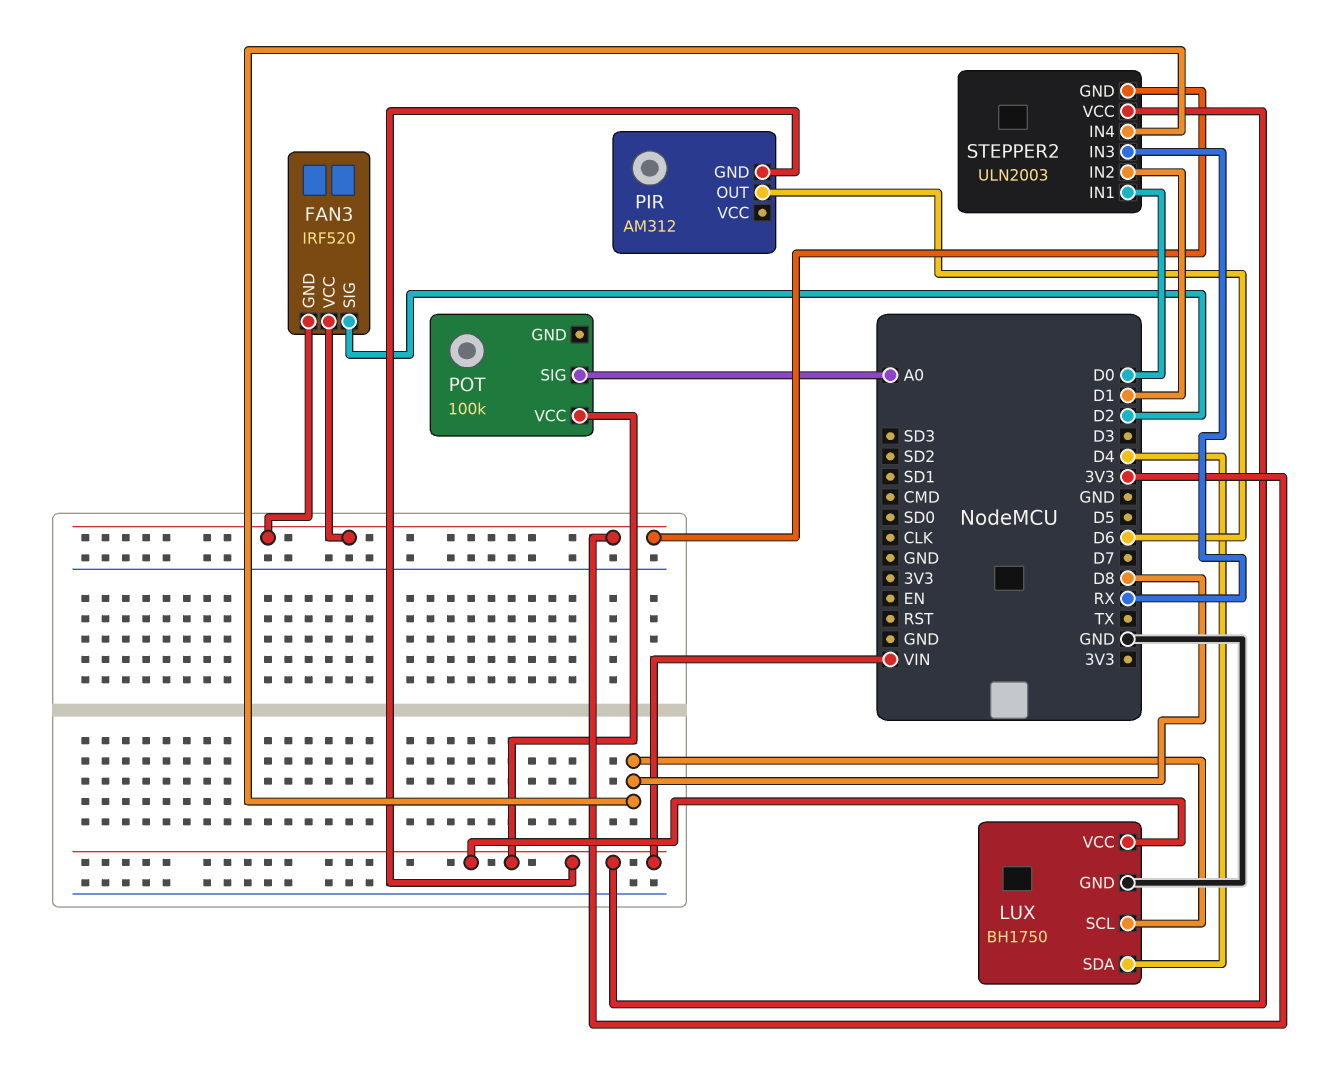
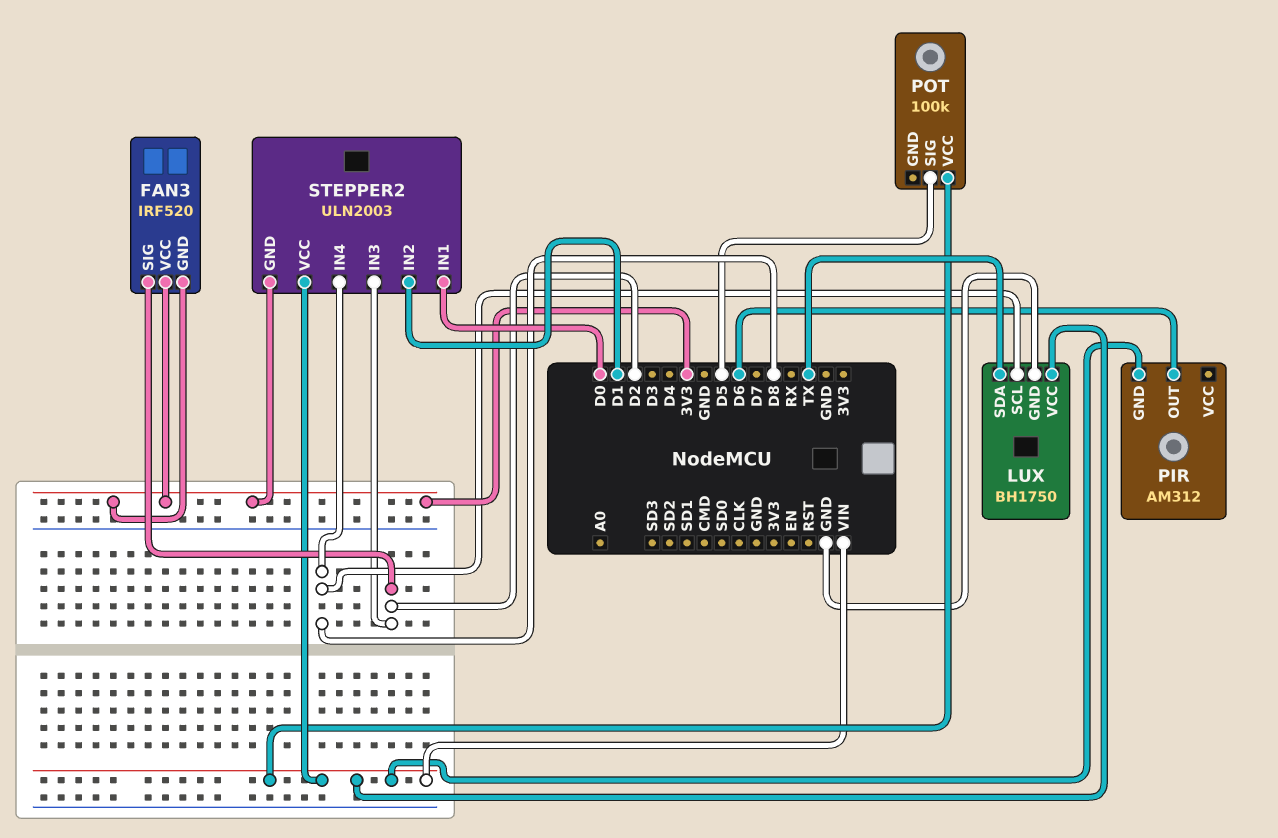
LUX pin SDA: D4 -> TX
POT pin SIG: A0 -> D5
STEPPER2 pin IN3: RX -> D2

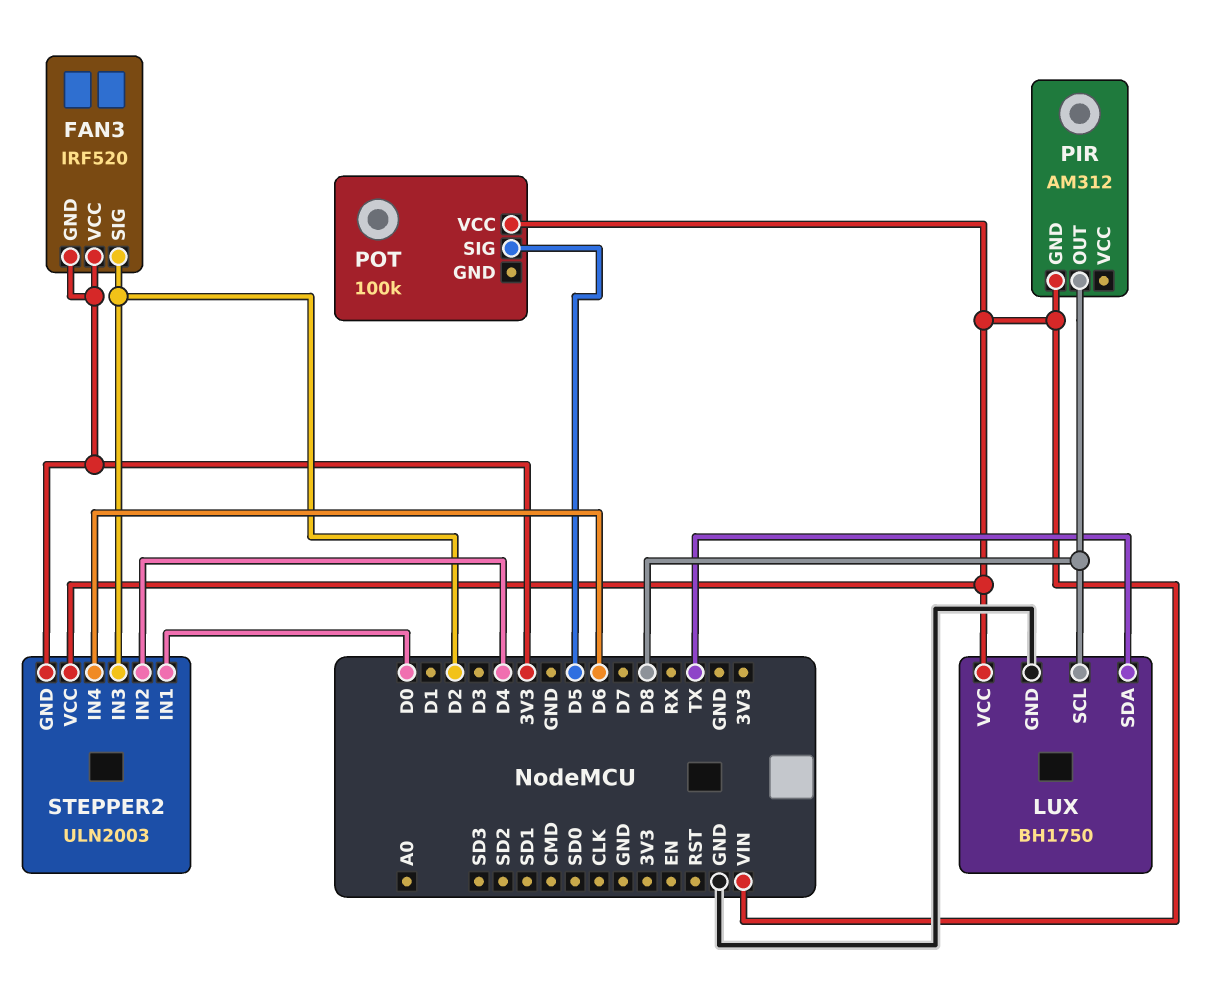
PIR pin OUT: D6 -> D8
STEPPER2 pin IN2: D1 -> D4
STEPPER2 pin IN4: D8 -> D6

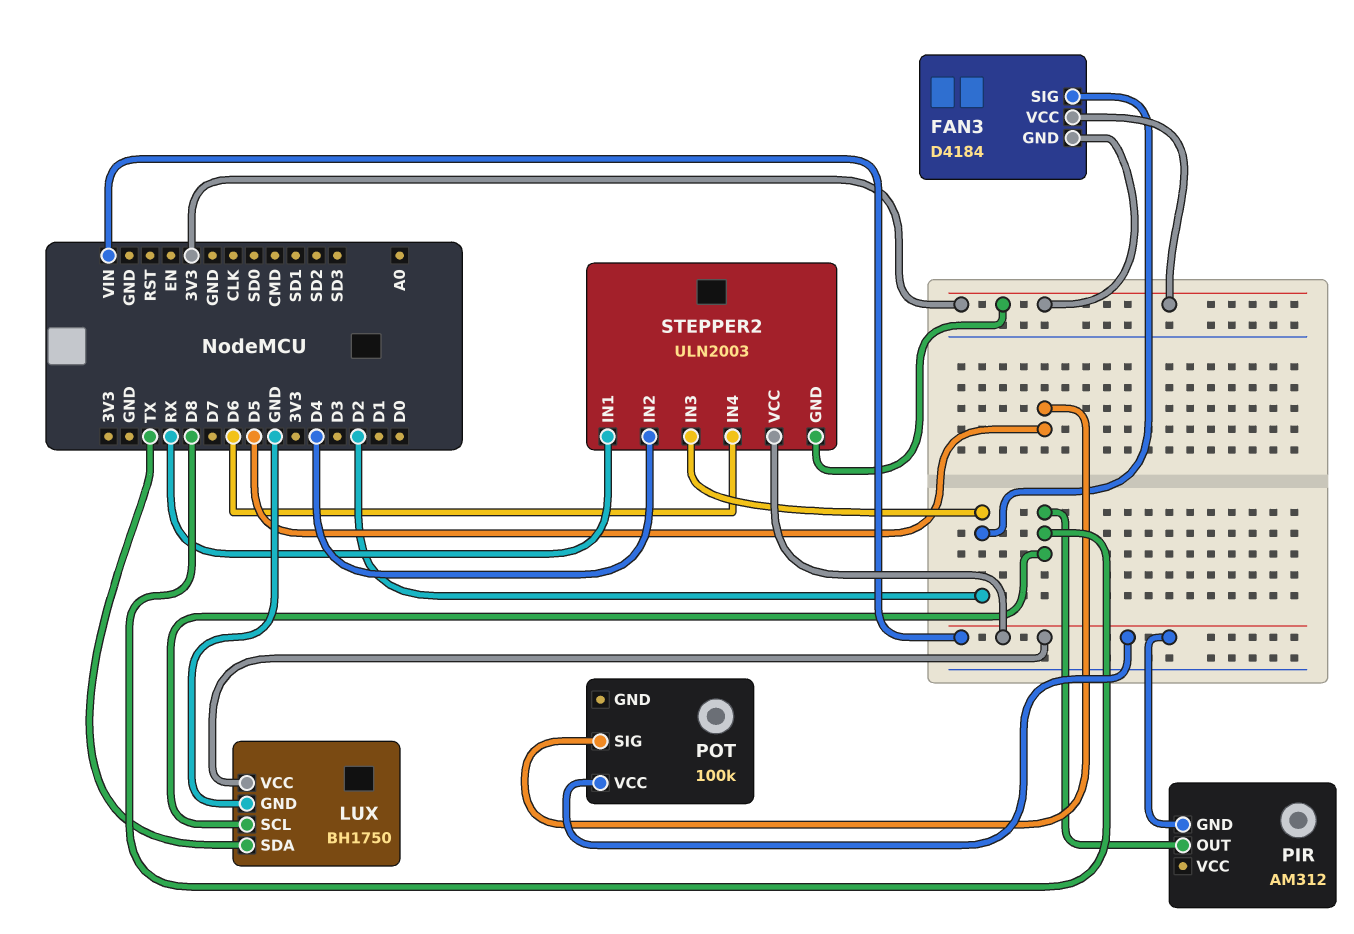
FAN3: IRF520 -> D4184
STEPPER2 pin IN1: D0 -> RX

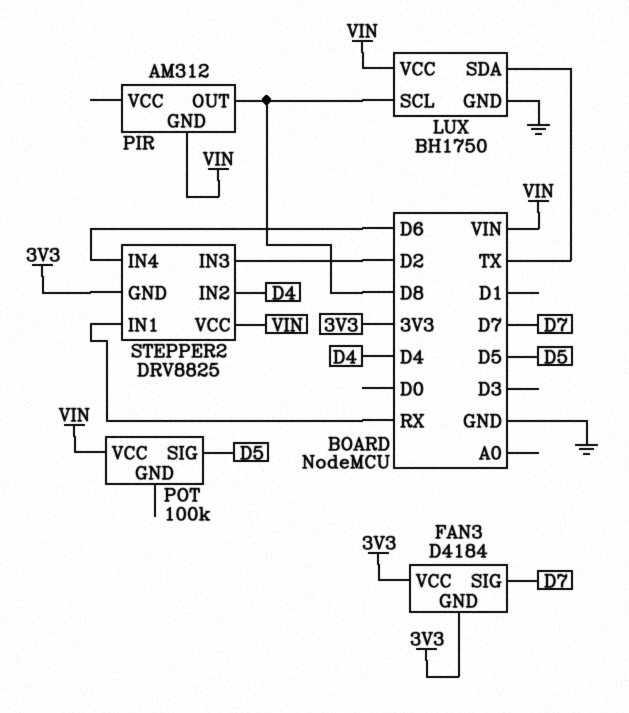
FAN3 pin SIG: D2 -> D7
STEPPER2: ULN2003 -> DRV8825

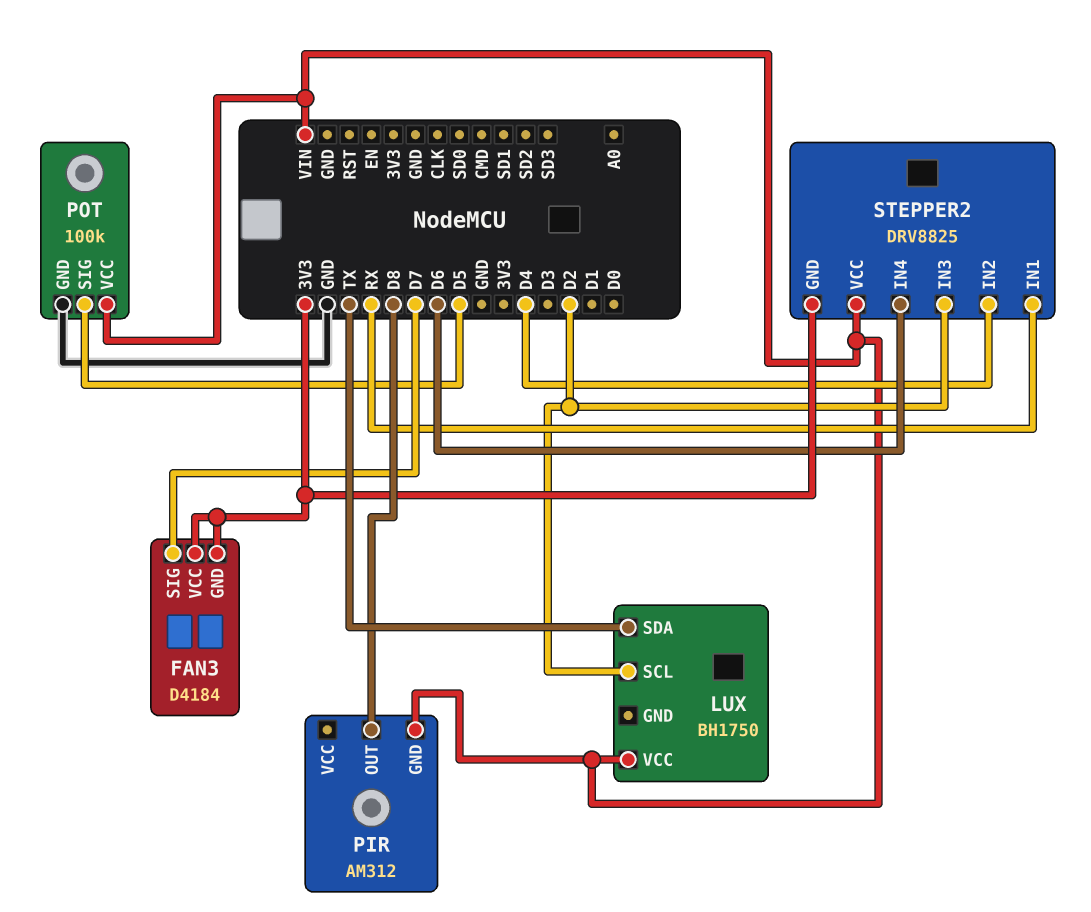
LUX pin GND: GND -> none
LUX pin SCL: D8 -> D2
POT pin GND: none -> GND

